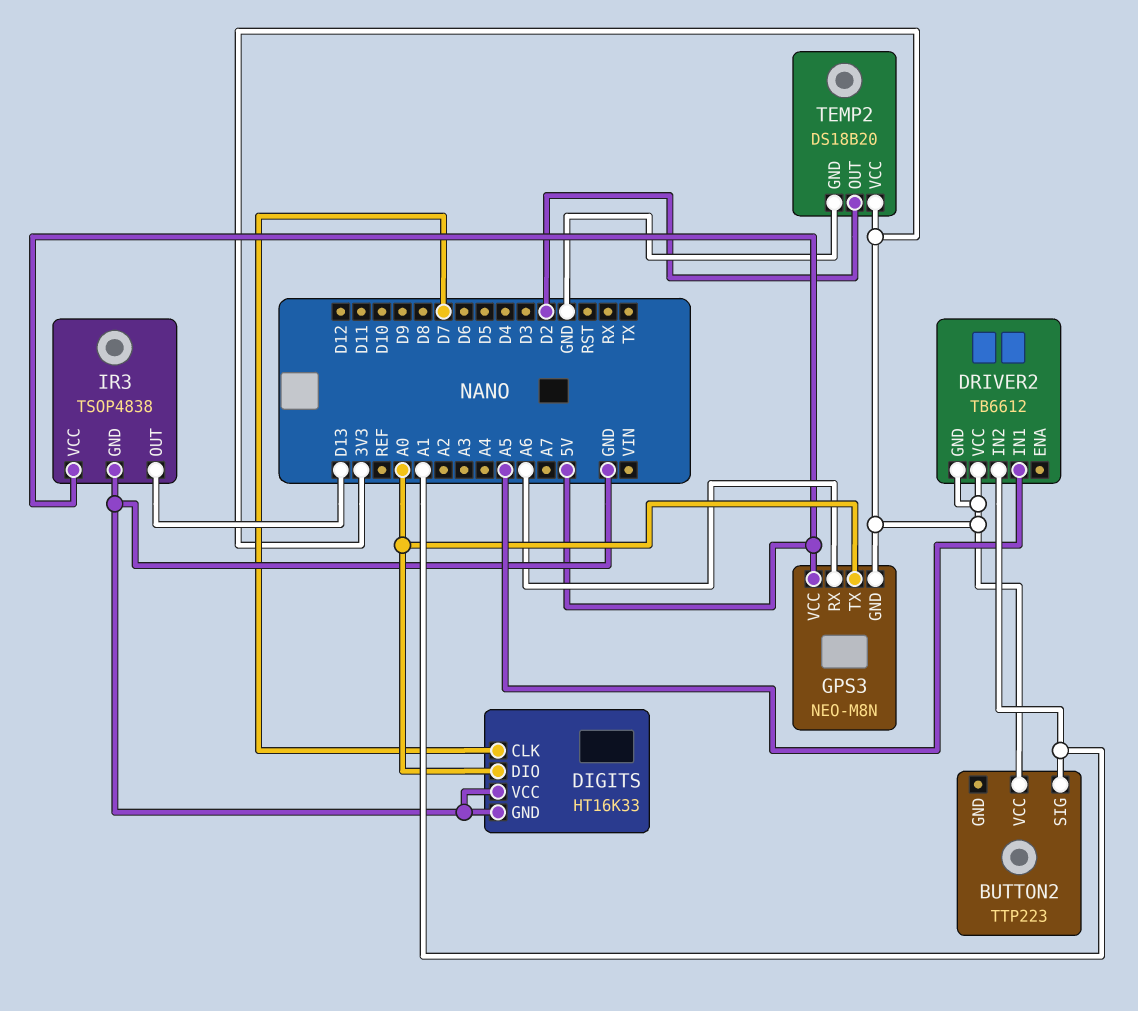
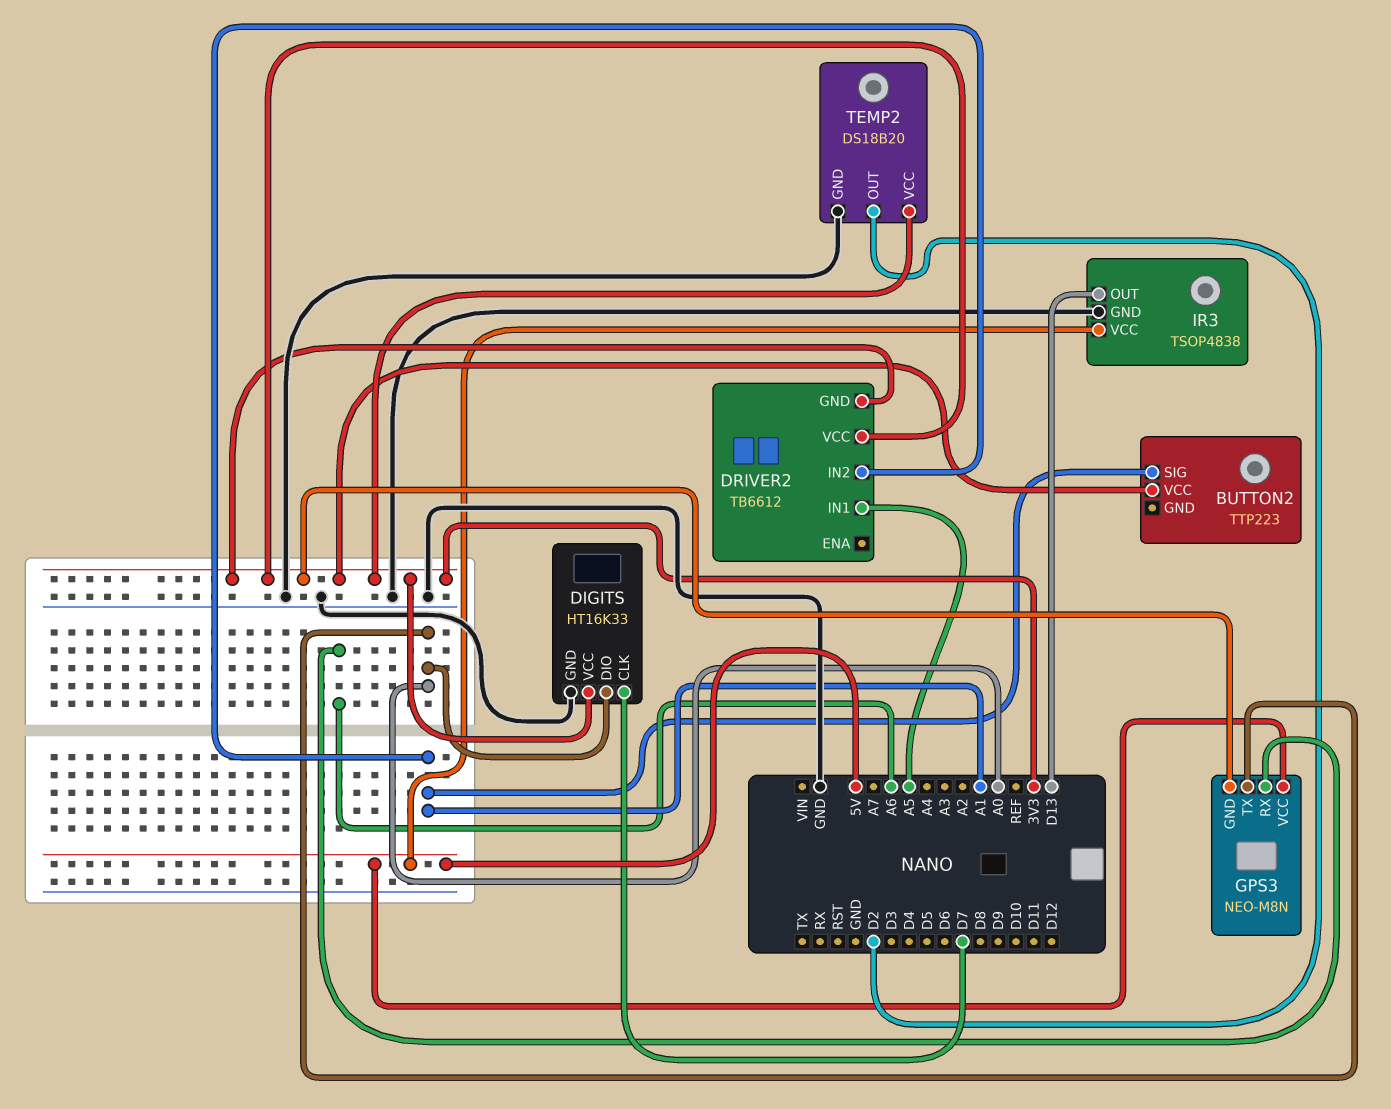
DIGITS pin VCC: GND -> 3V3

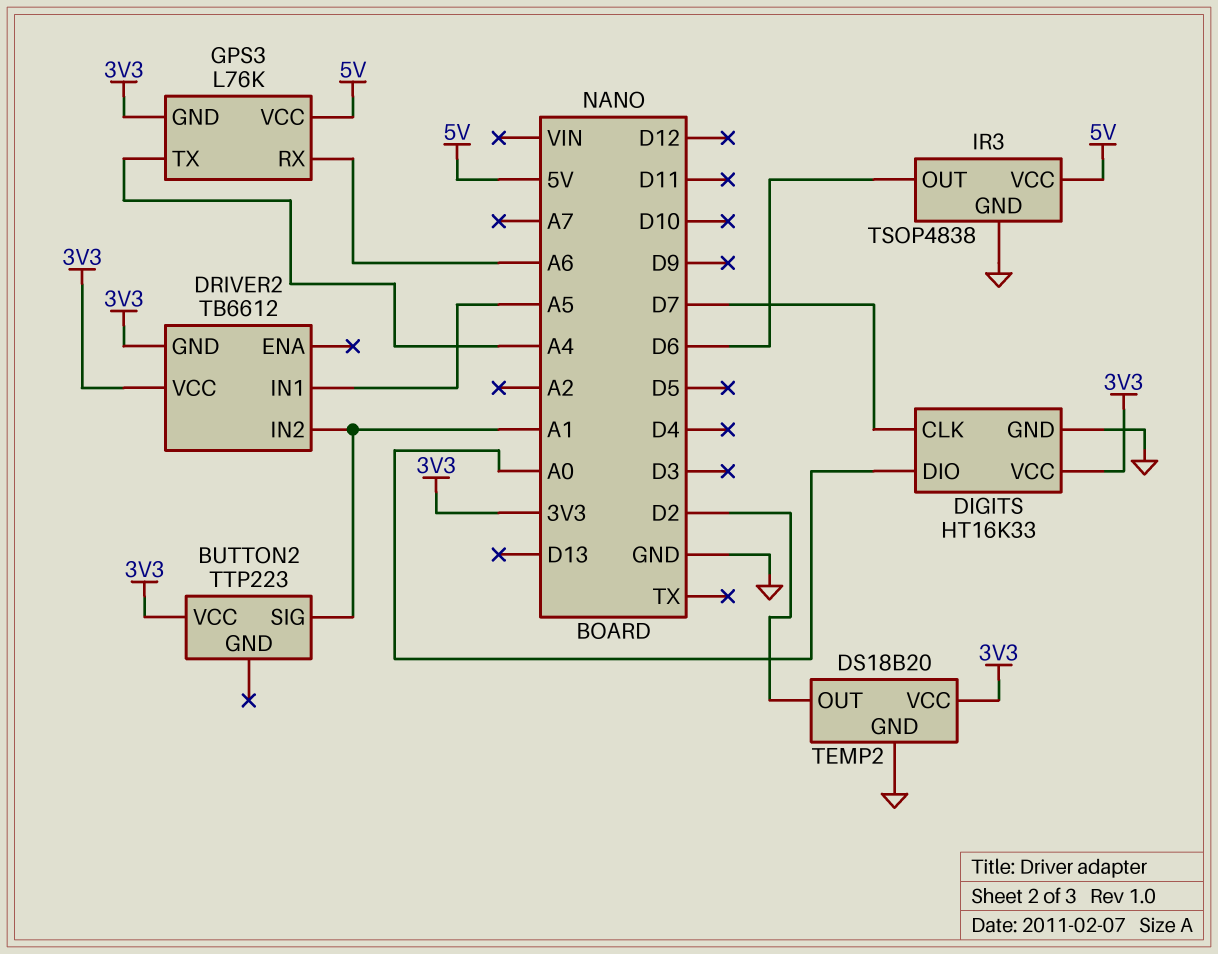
GPS3: NEO-M8N -> L76K
GPS3 pin TX: A0 -> A4
IR3 pin OUT: D13 -> D6

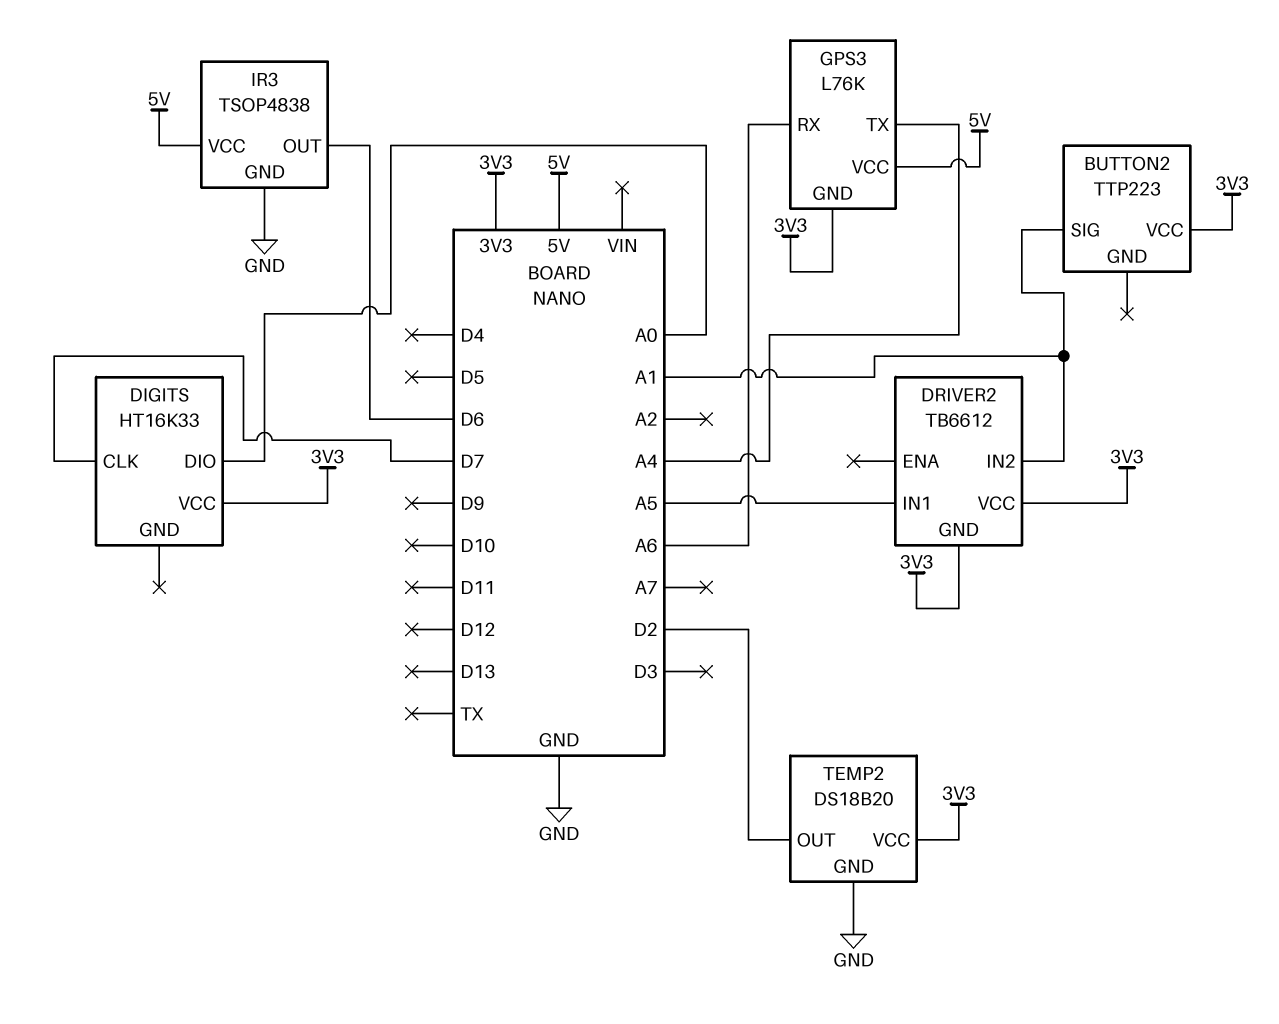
DIGITS pin GND: GND -> none

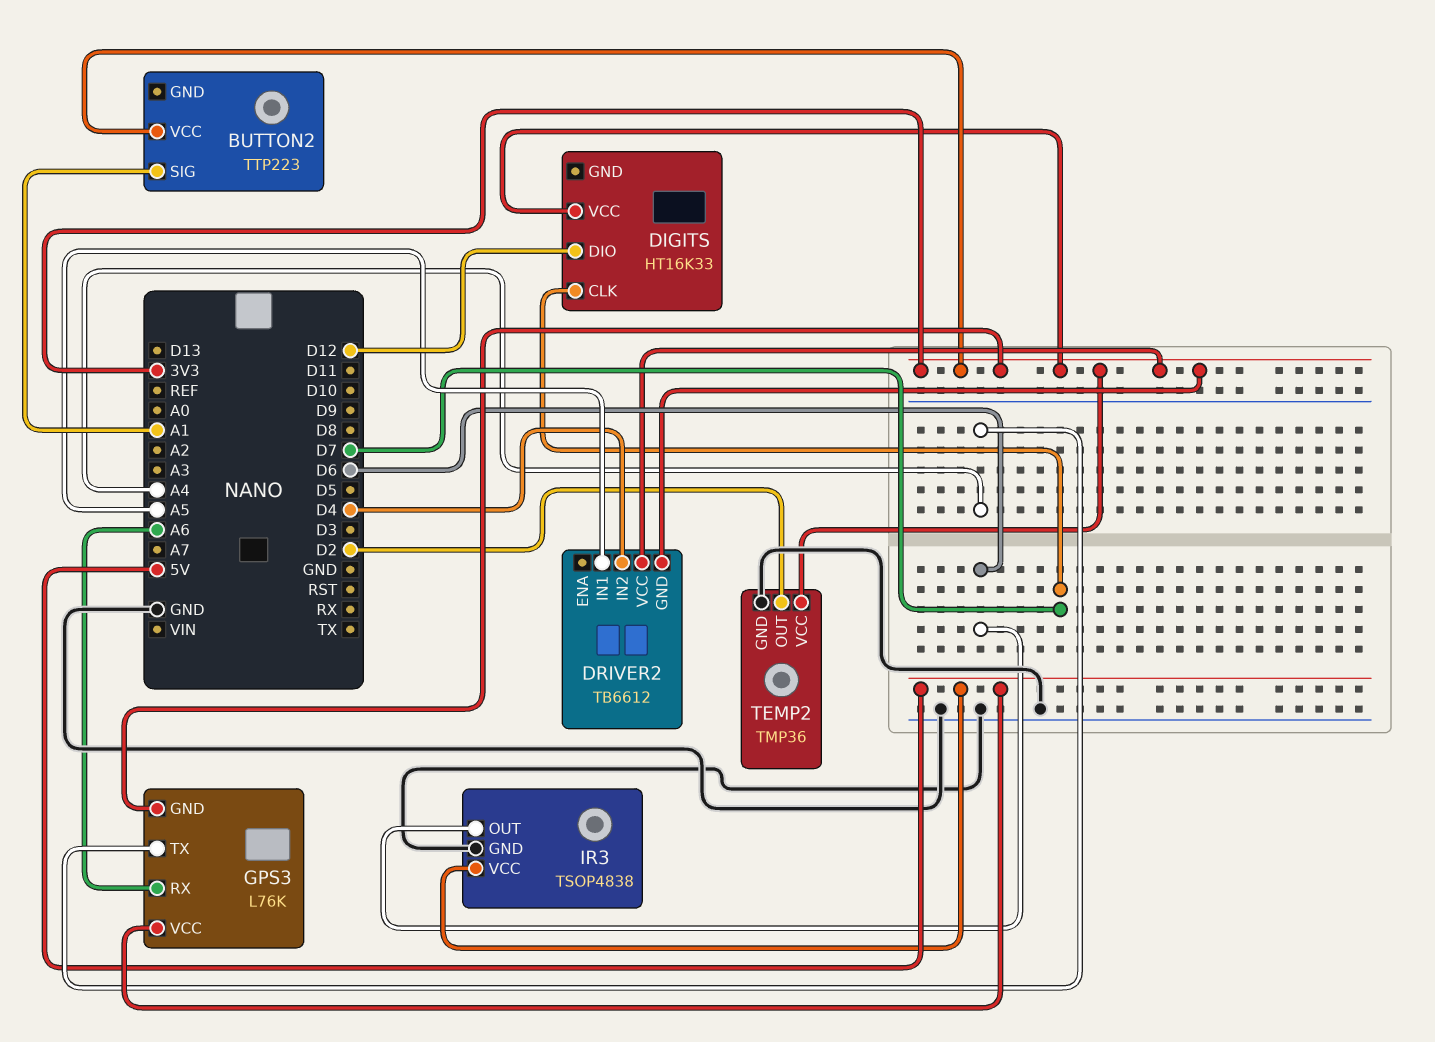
DIGITS pin DIO: A0 -> D12
DRIVER2 pin IN2: A1 -> D4
TEMP2: DS18B20 -> TMP36

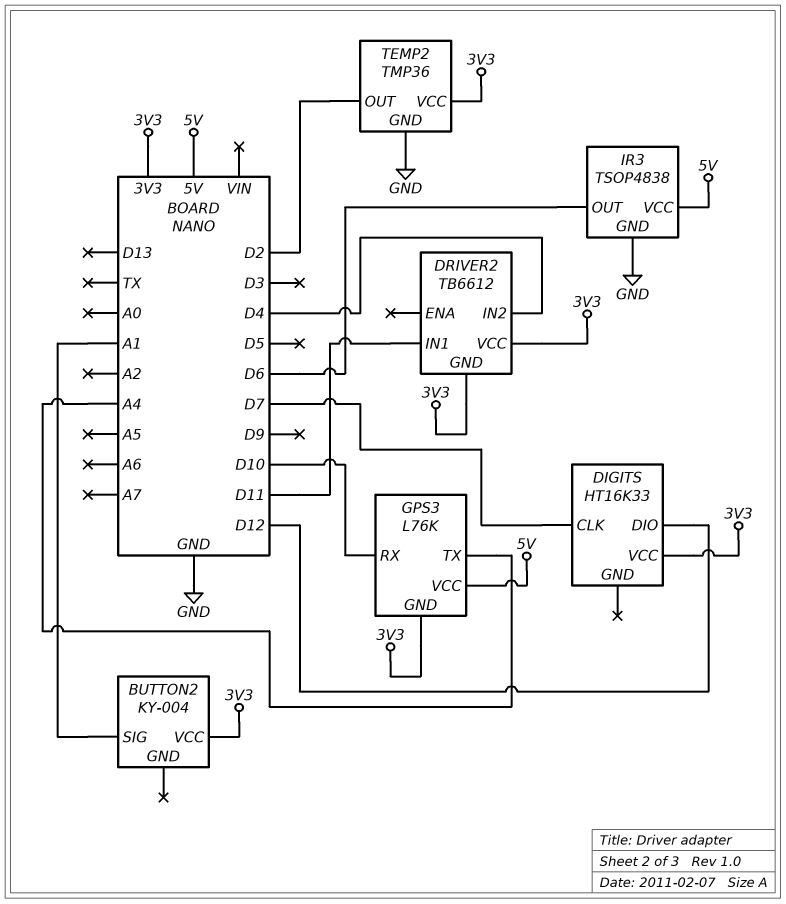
BUTTON2: TTP223 -> KY-004
DRIVER2 pin IN1: A5 -> D11
GPS3 pin RX: A6 -> D10

